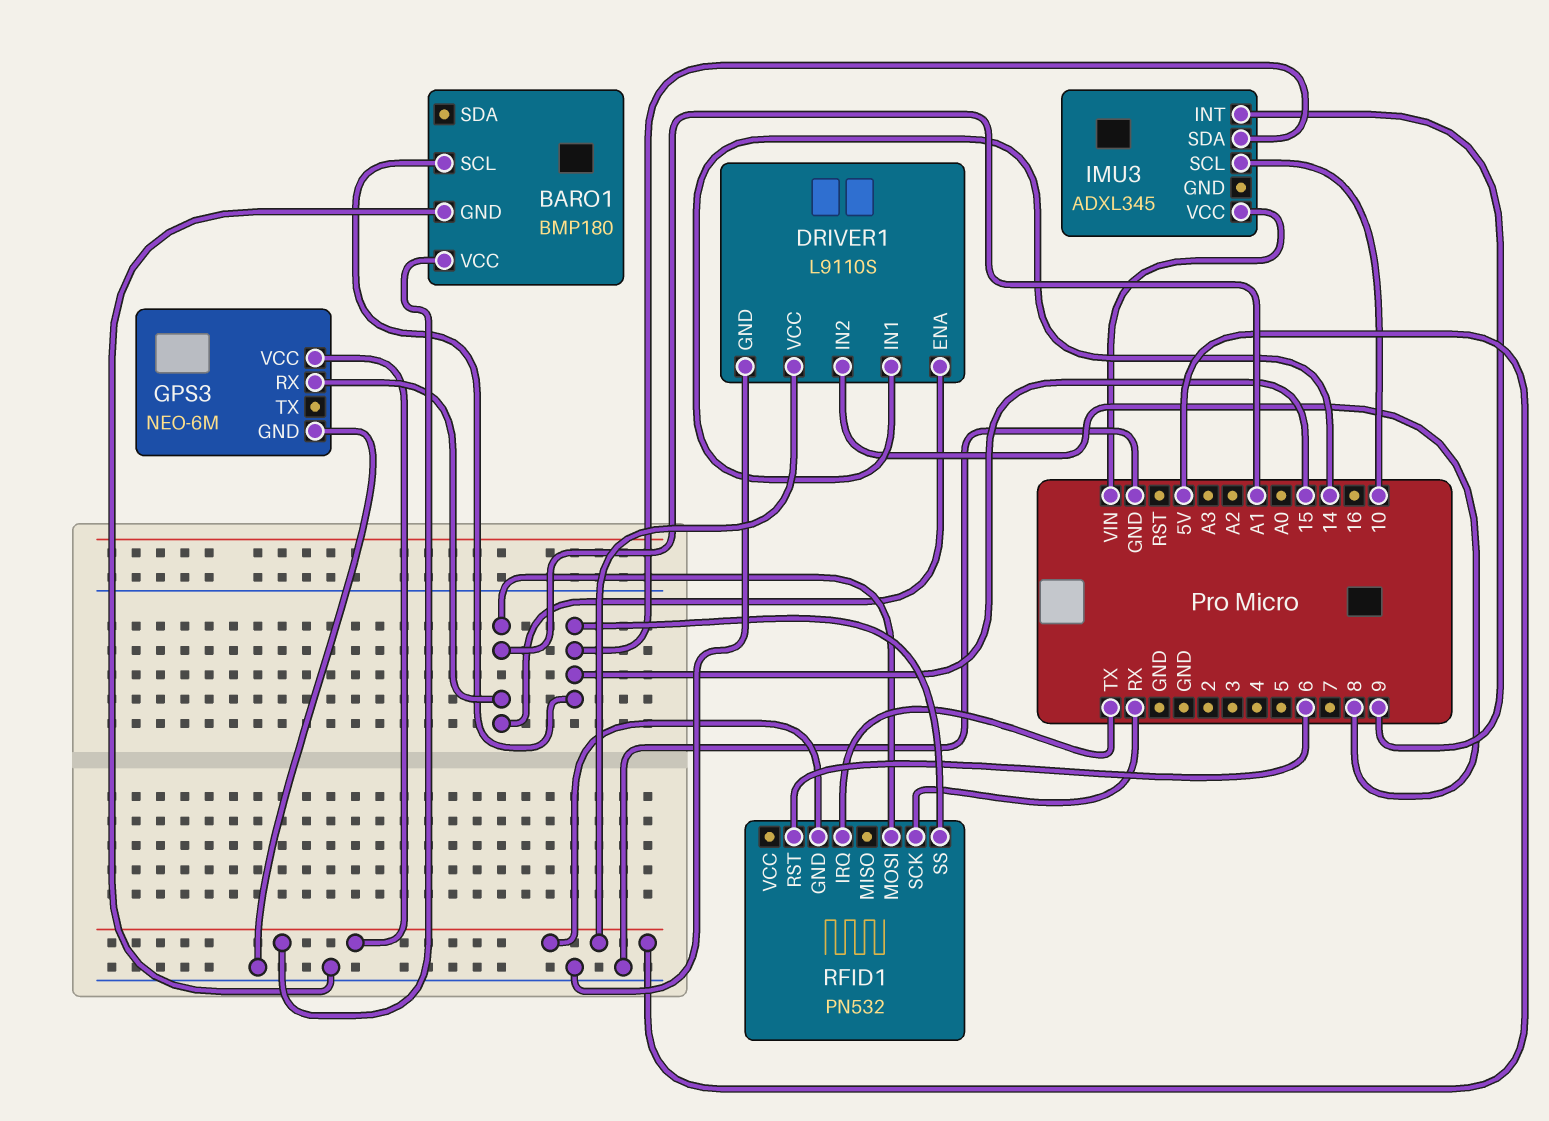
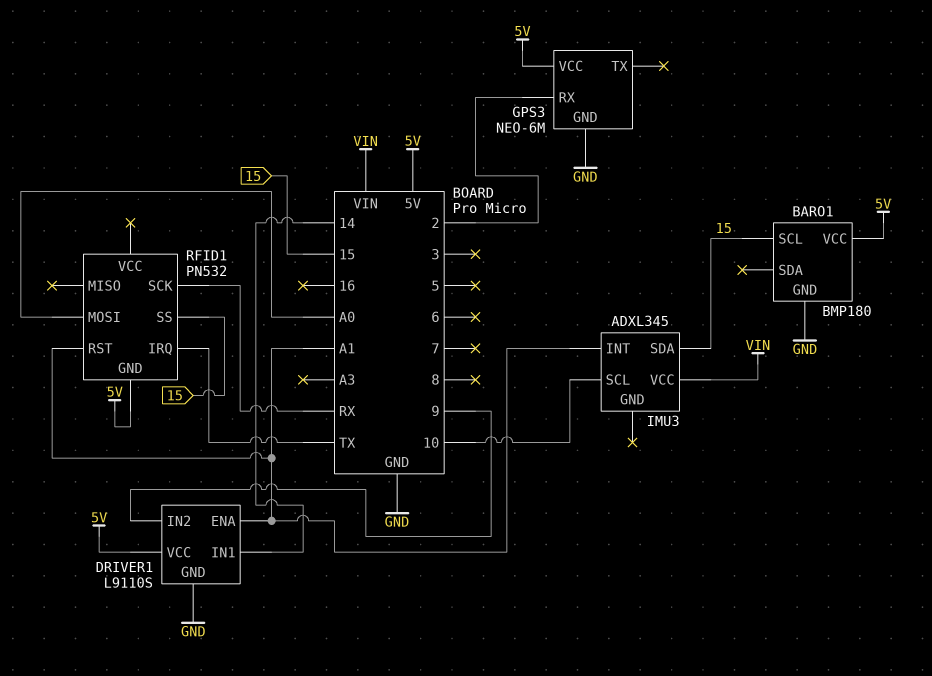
DRIVER1 pin IN2: 8 -> 9
GPS3 pin RX: A1 -> 2
IMU3 pin INT: 9 -> A1
RFID1 pin MOSI: A1 -> A0
RFID1 pin RST: 6 -> A1

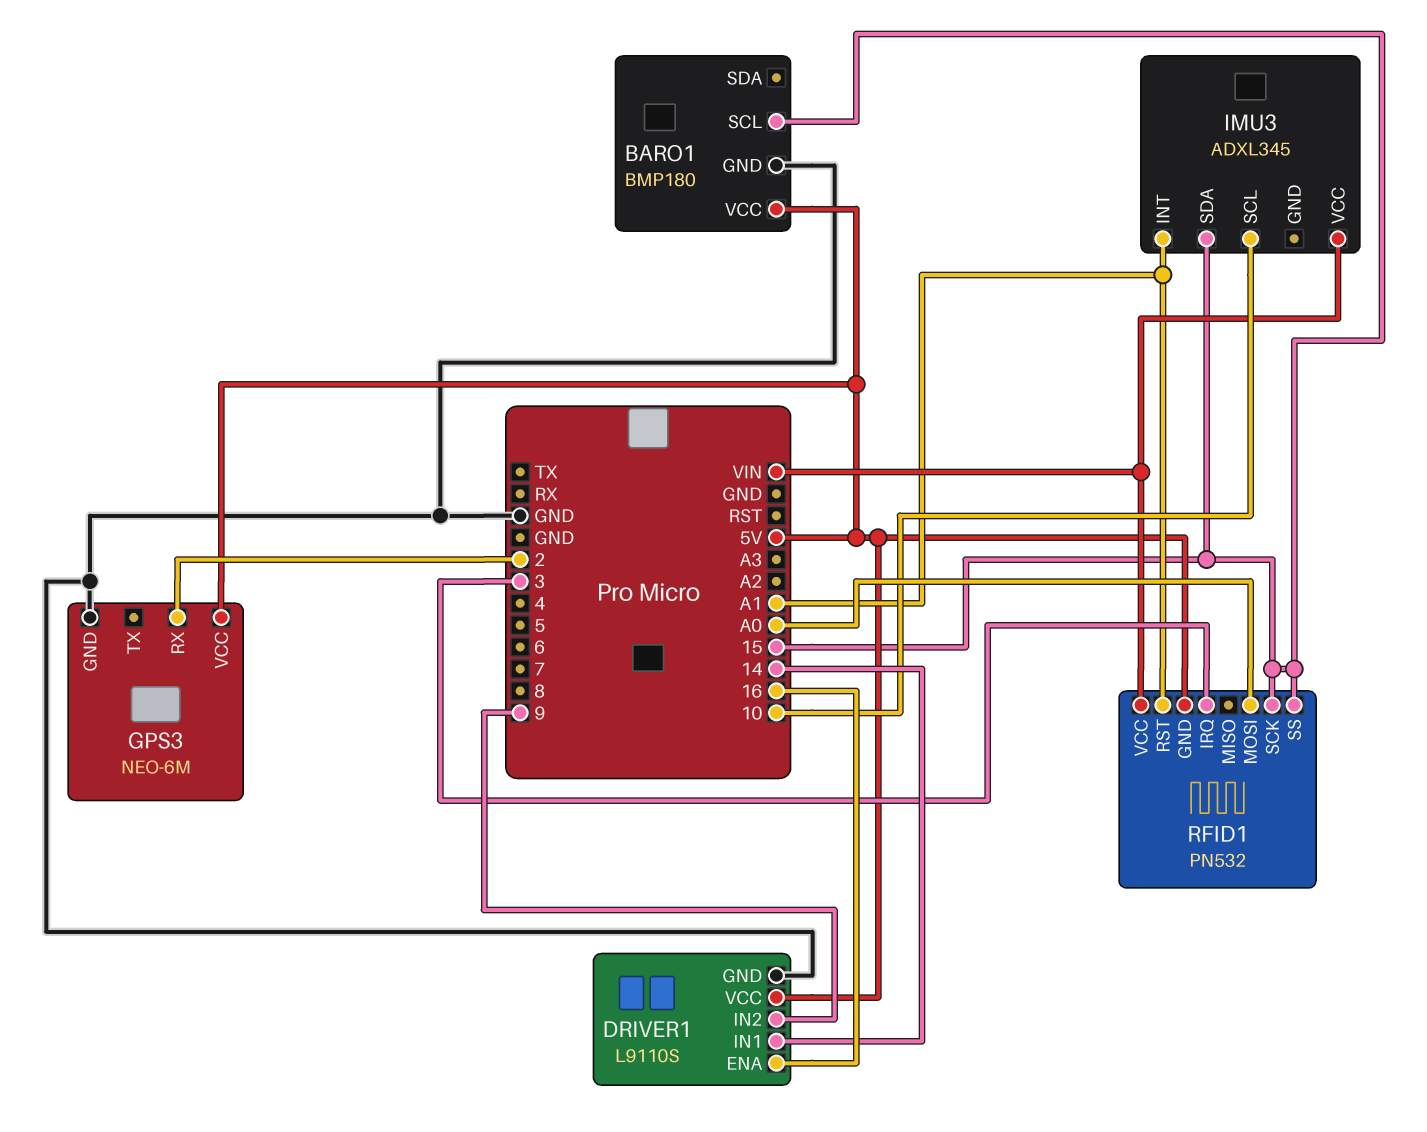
DRIVER1 pin ENA: A1 -> 16
RFID1 pin IRQ: TX -> 3
RFID1 pin SCK: RX -> 15
RFID1 pin VCC: none -> VIN

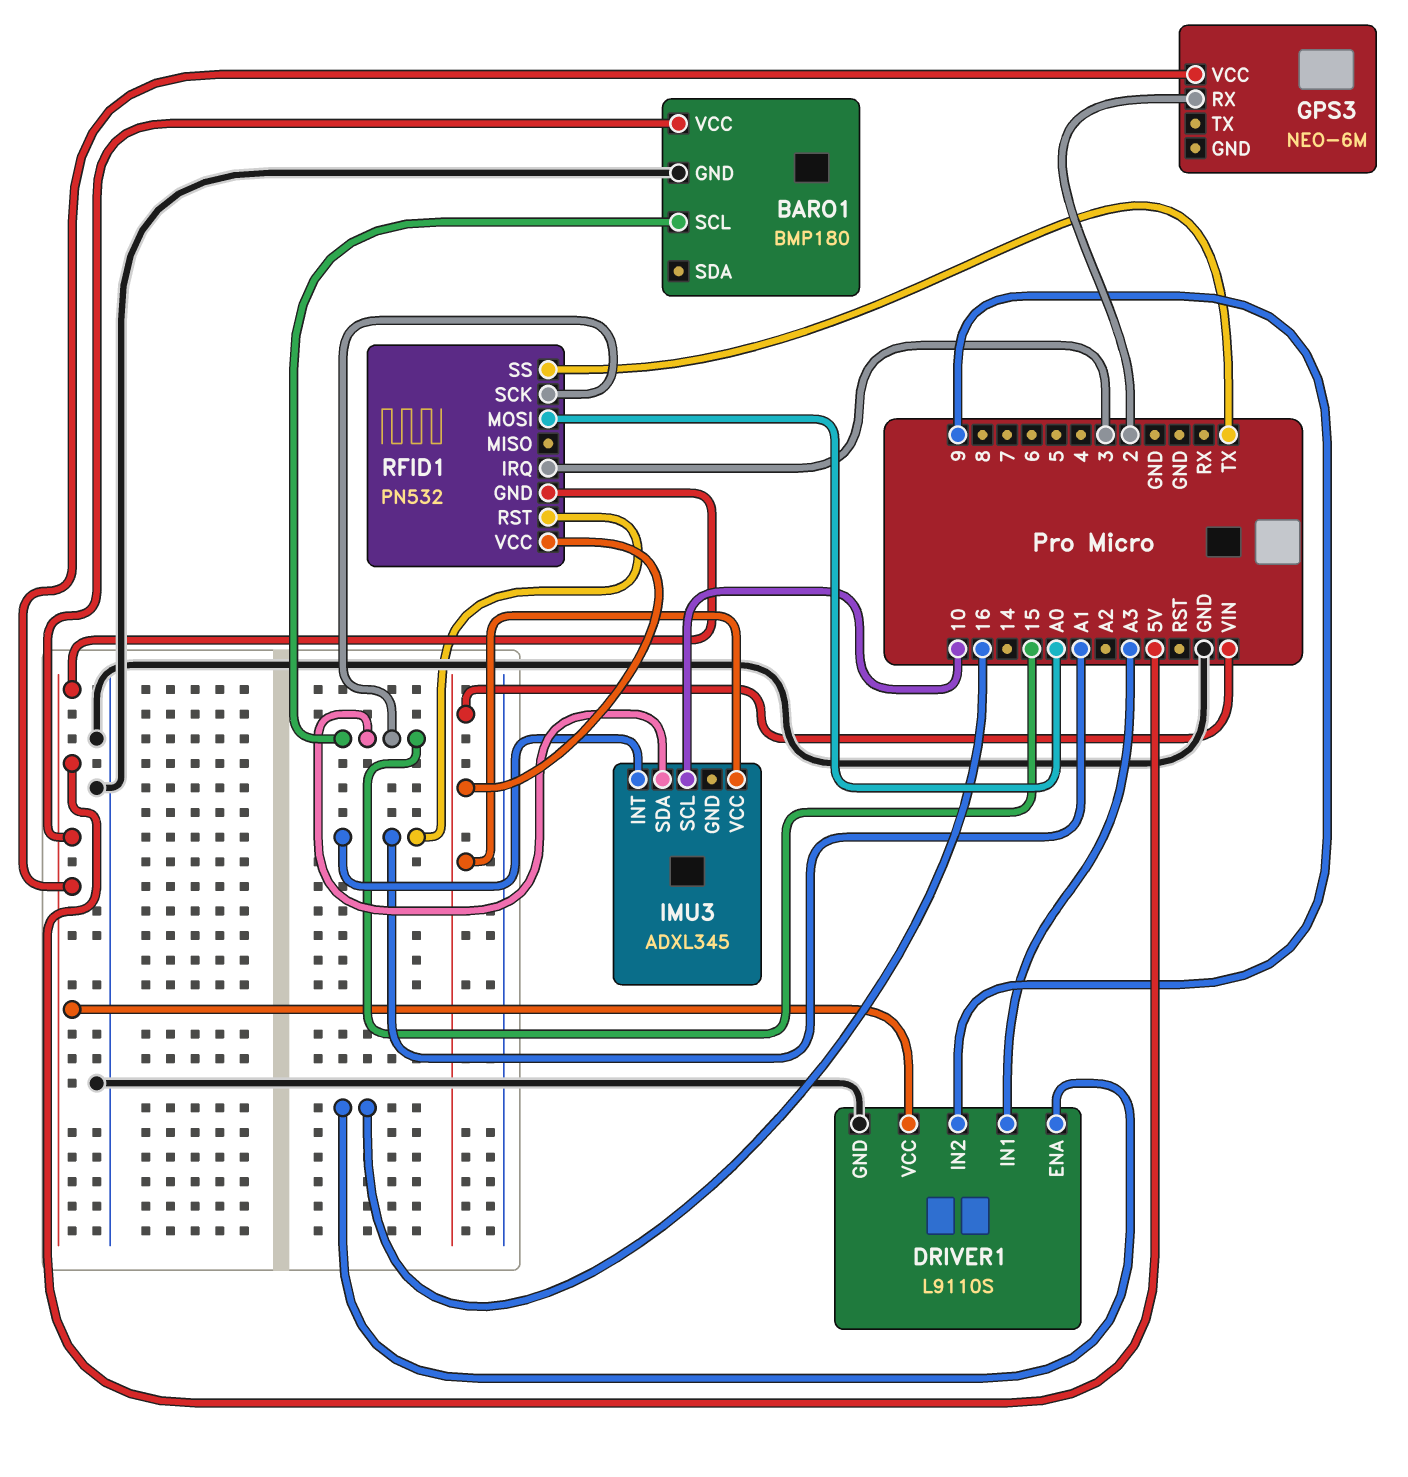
DRIVER1 pin IN1: 14 -> A3
GPS3 pin GND: GND -> none
RFID1 pin SS: 15 -> TX

